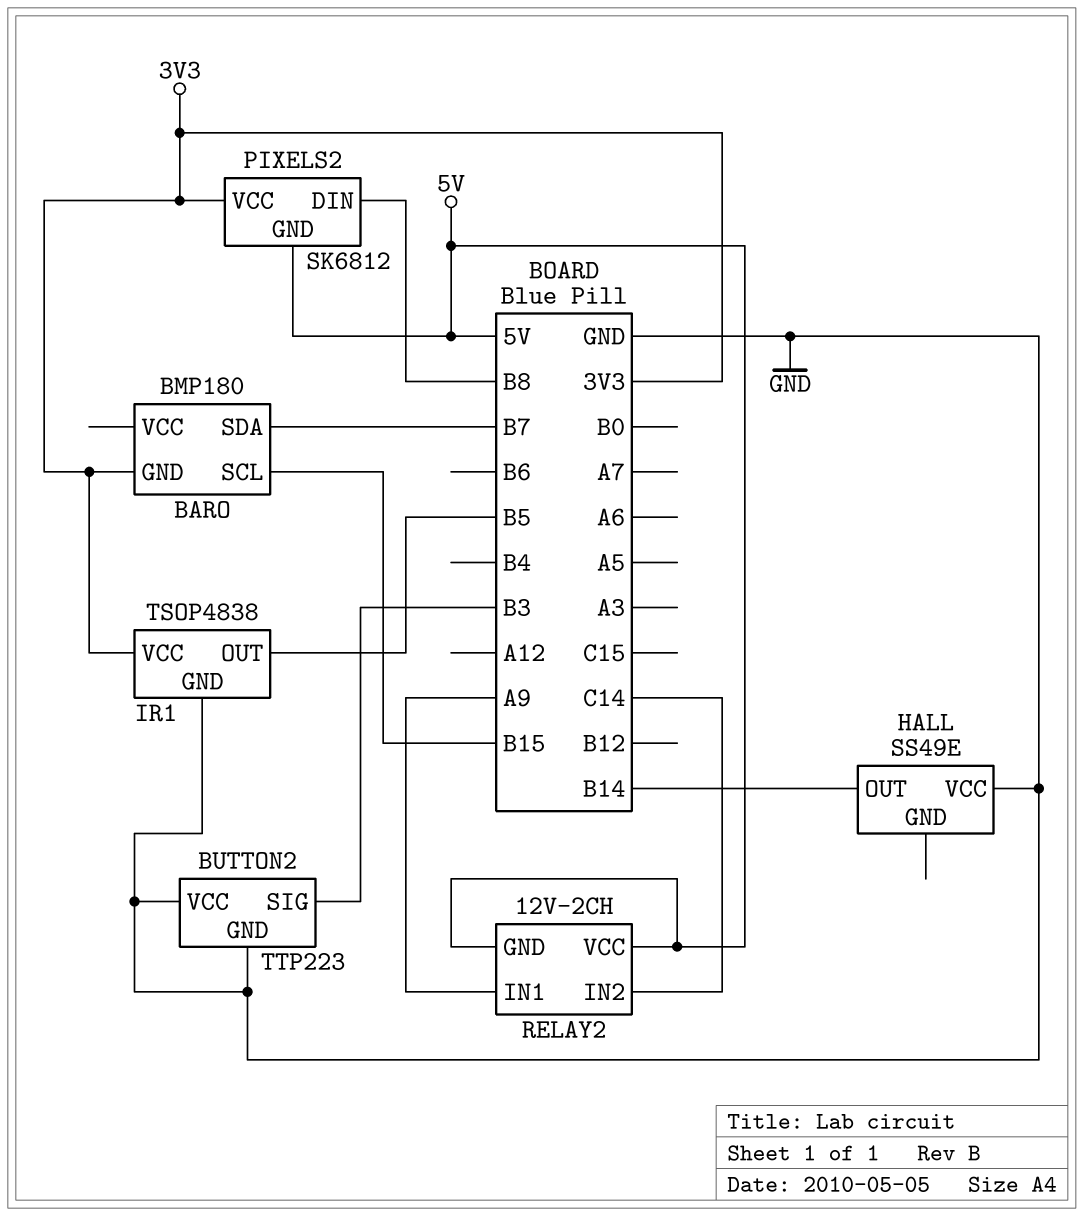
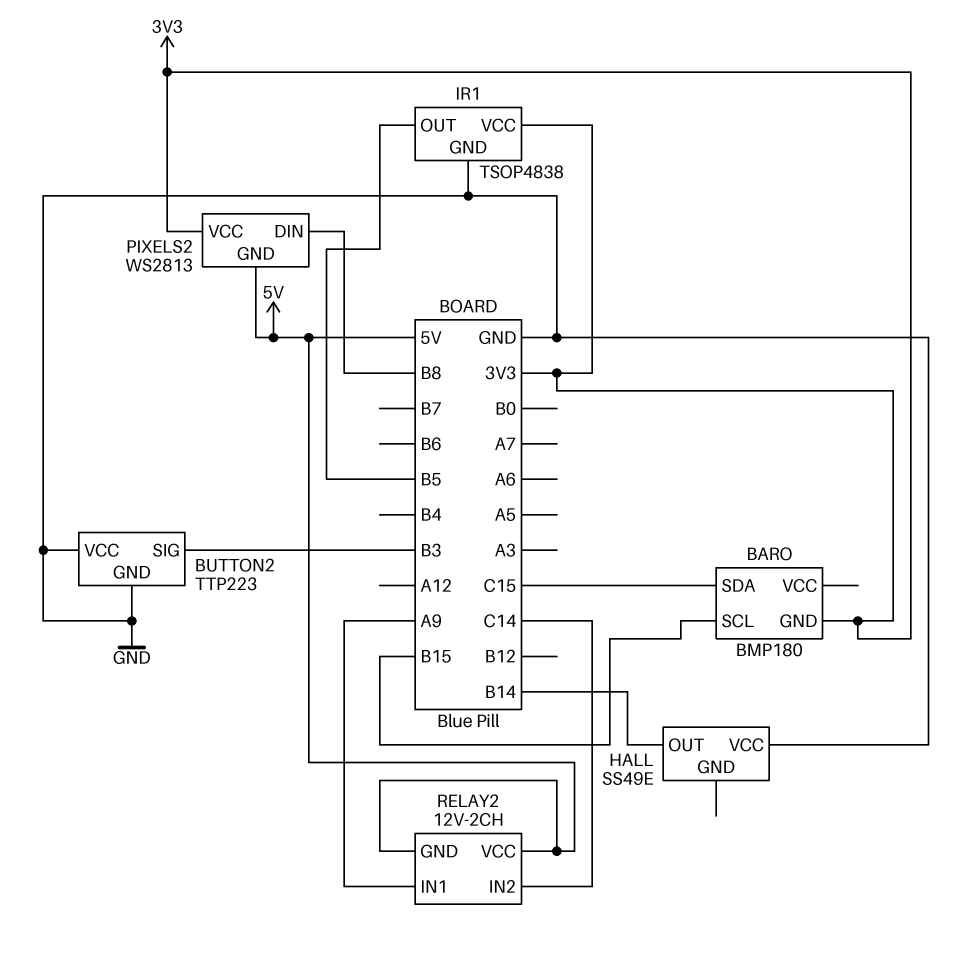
BARO pin SDA: B7 -> C15
PIXELS2: SK6812 -> WS2813

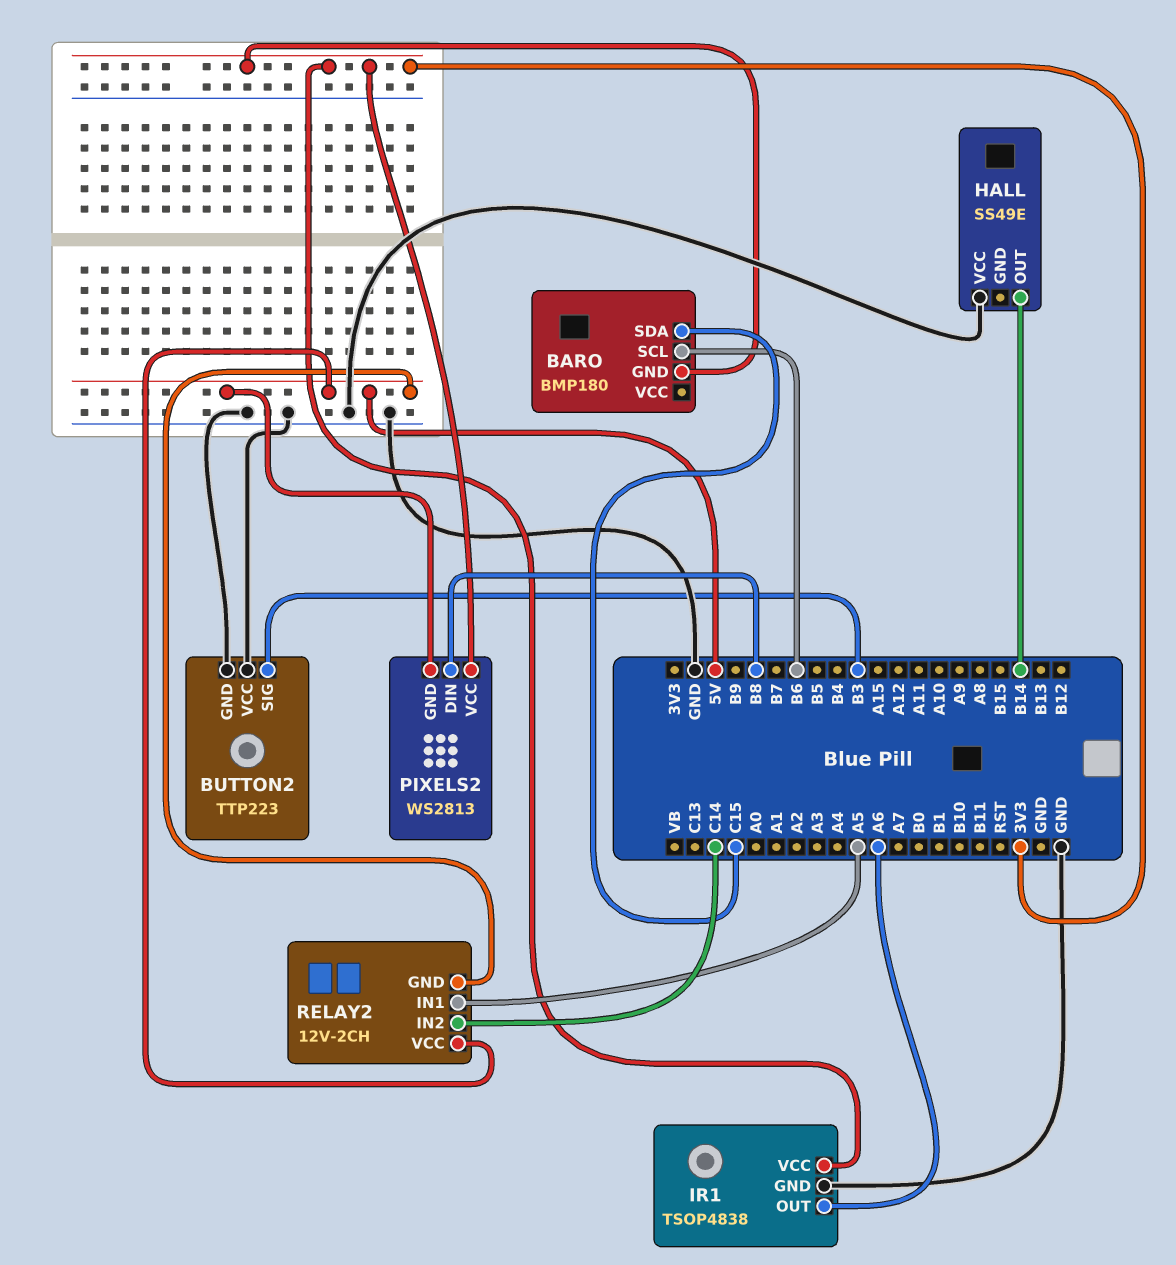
BARO pin SCL: B15 -> B6
IR1 pin OUT: B5 -> A6
RELAY2 pin IN1: A9 -> A5

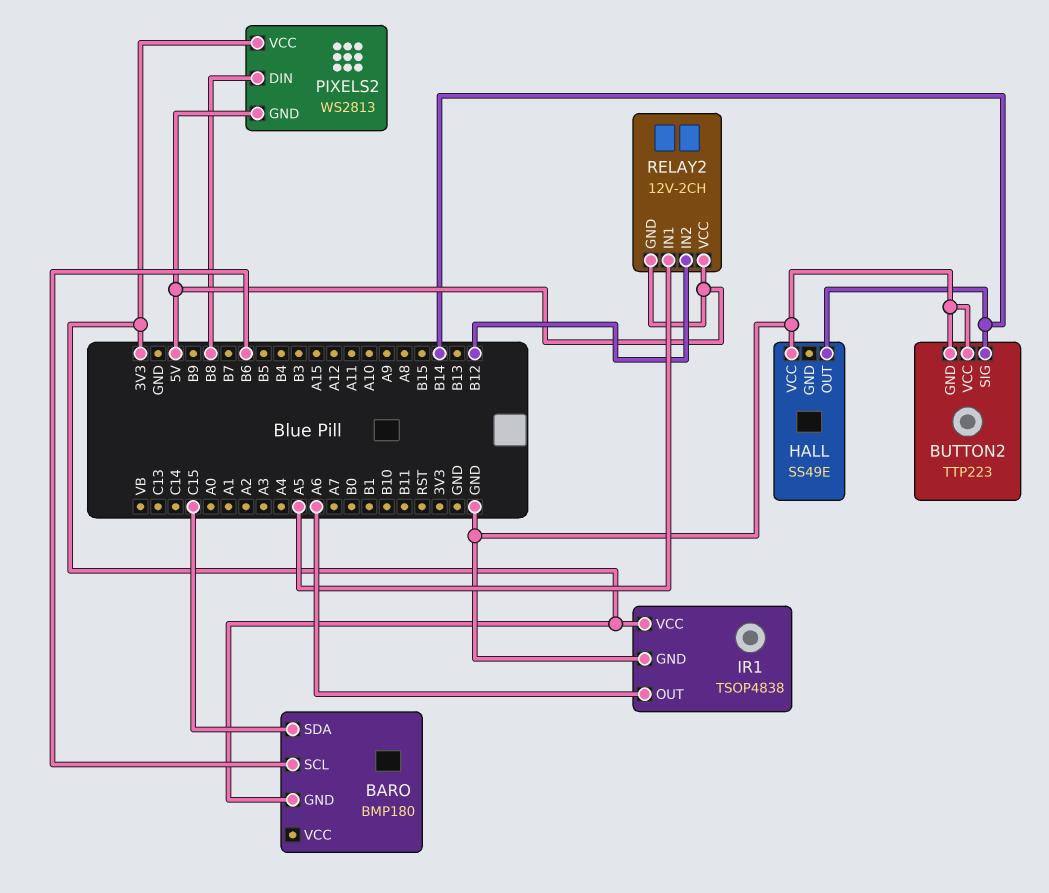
BUTTON2 pin SIG: B3 -> B14
RELAY2 pin IN2: C14 -> B12

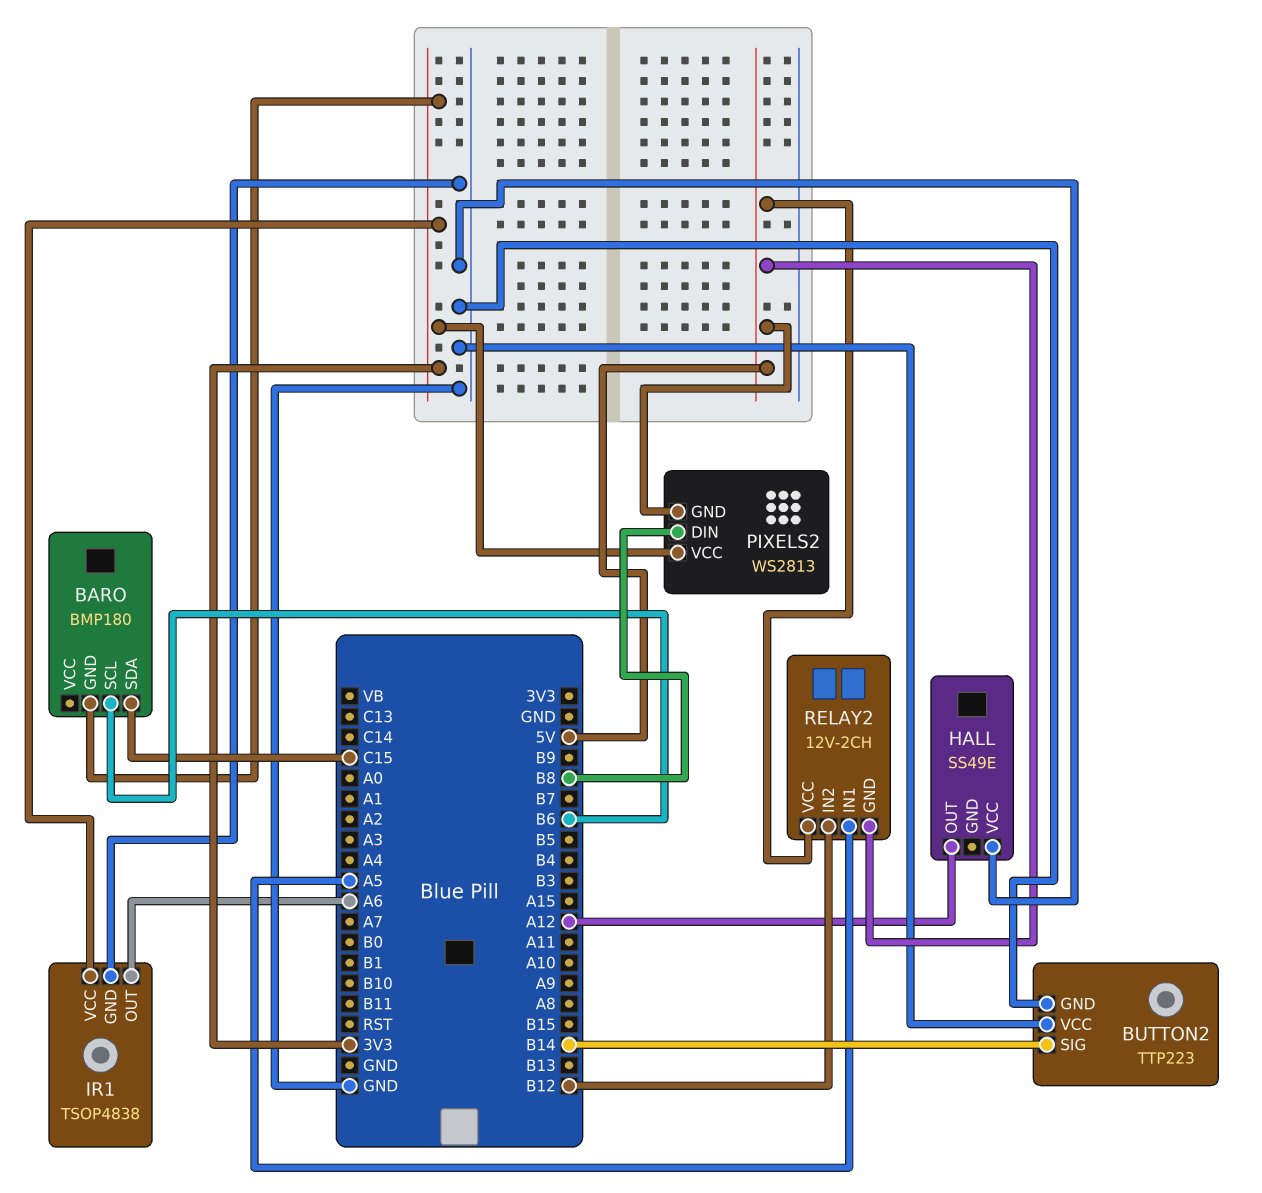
HALL pin OUT: B14 -> A12

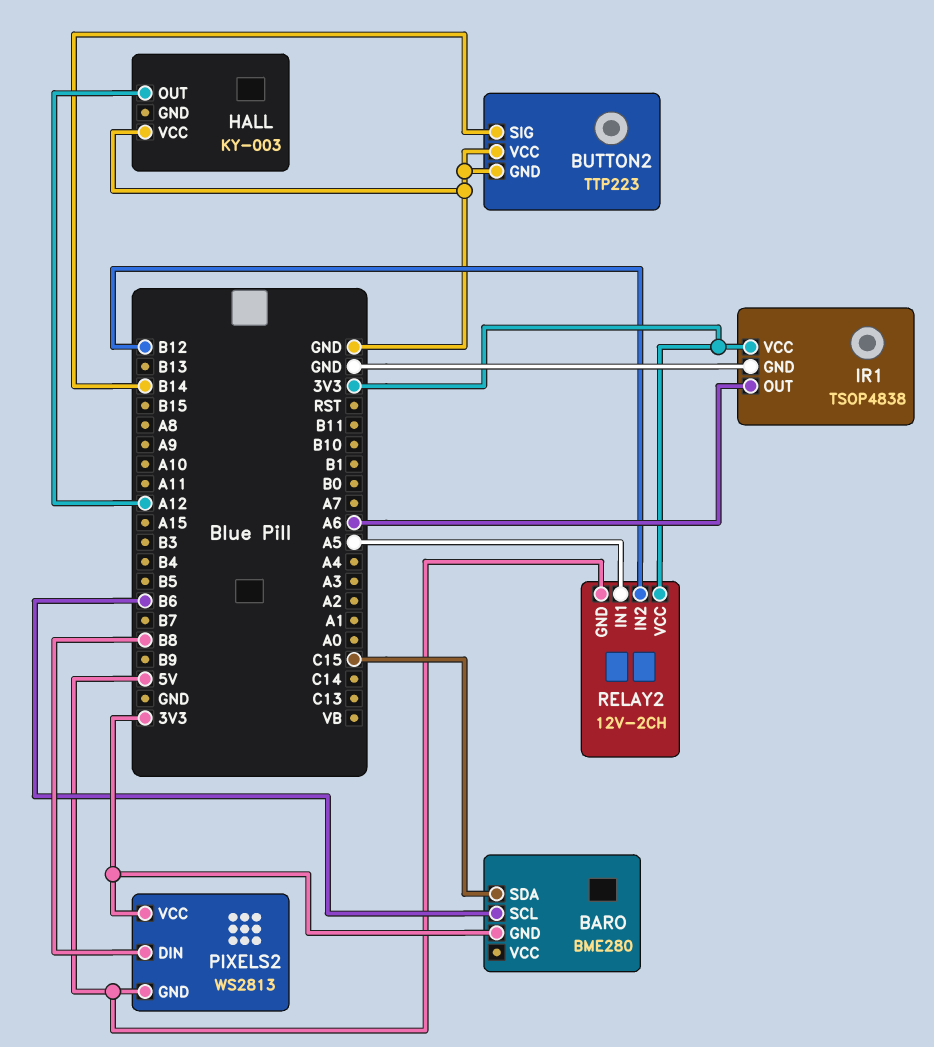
BARO: BMP180 -> BME280
HALL: SS49E -> KY-003
RELAY2 pin VCC: 5V -> 3V3

